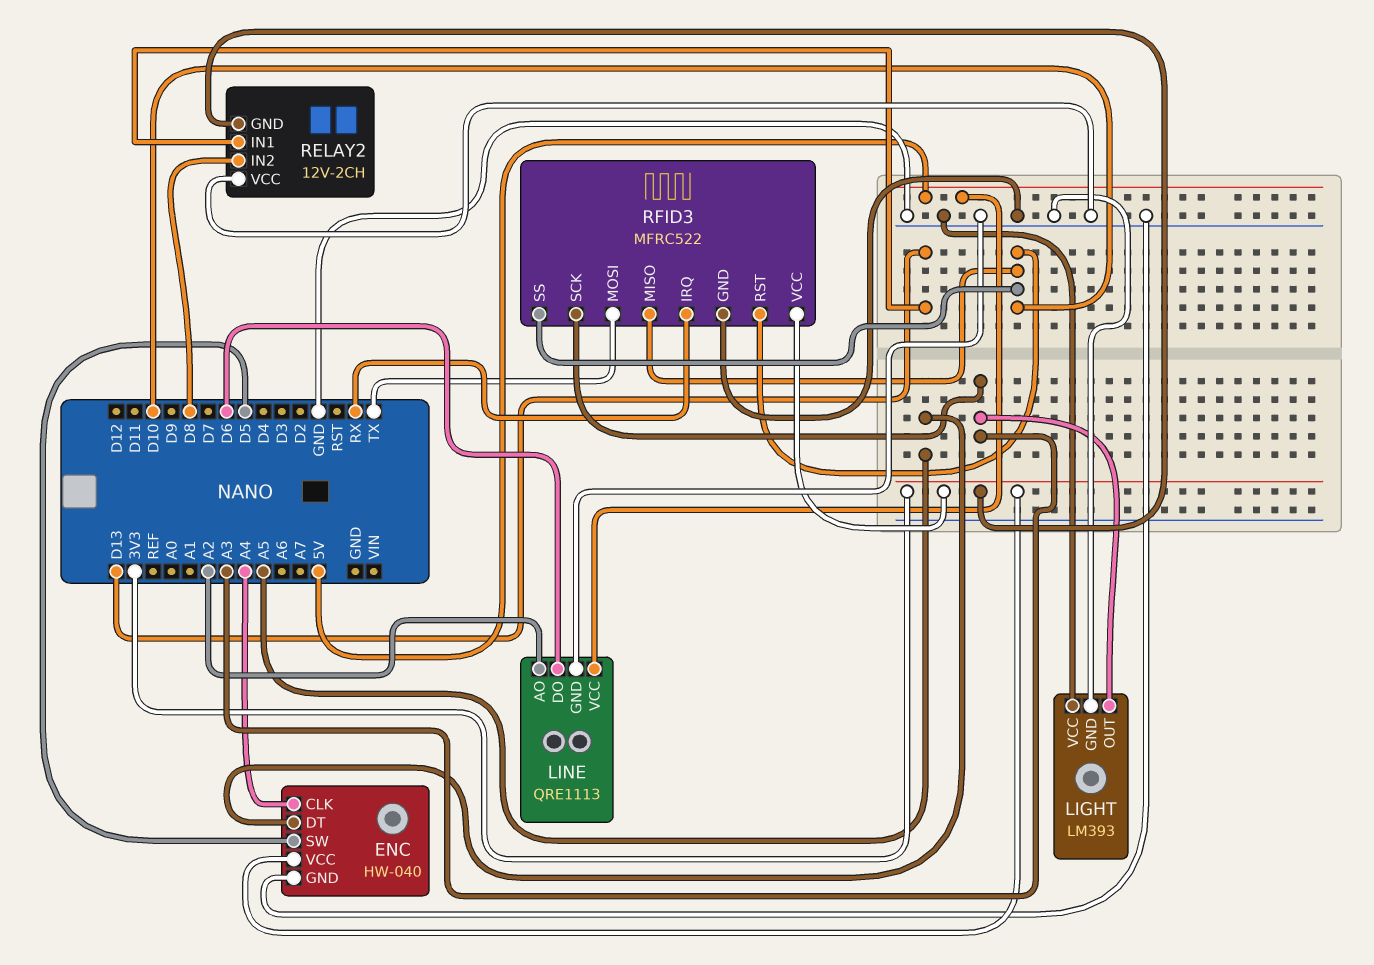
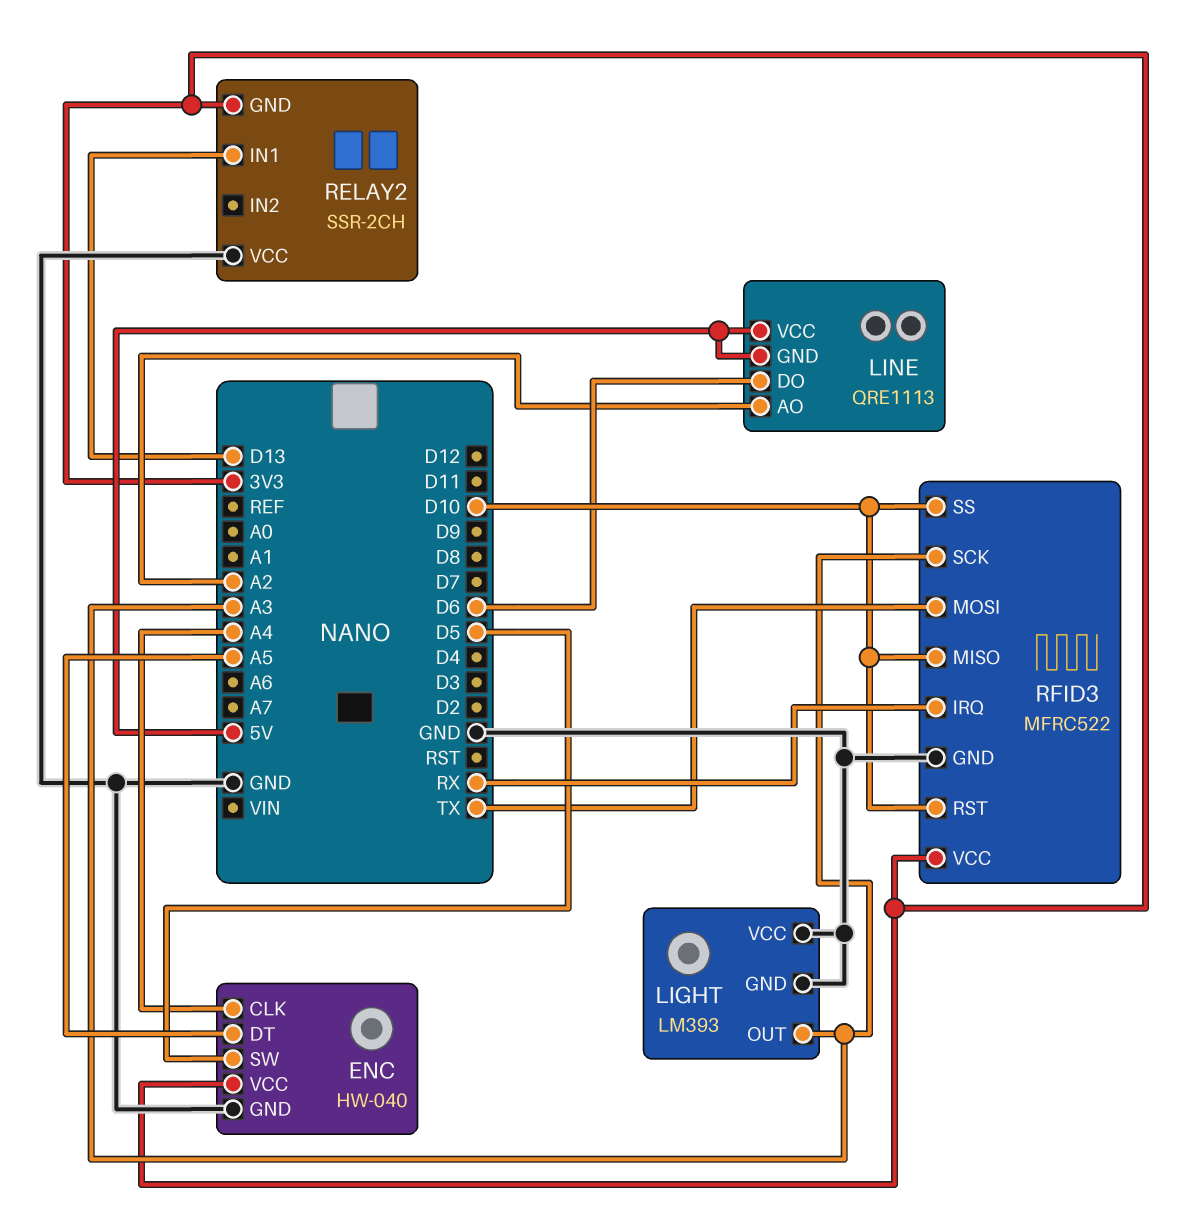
LINE pin GND: GND -> 5V
RELAY2: 12V-2CH -> SSR-2CH
RELAY2 pin IN2: D8 -> none

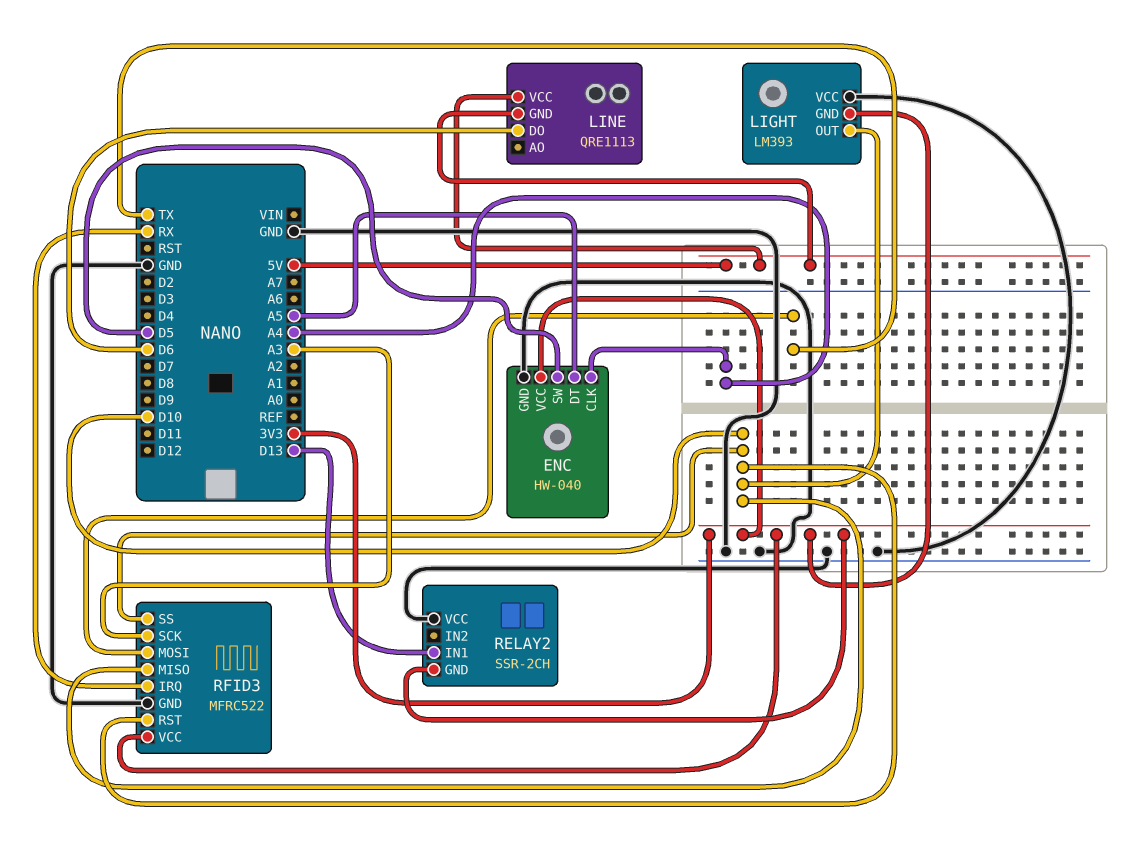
LIGHT pin GND: GND -> 3V3
LIGHT pin OUT: A3 -> D10
LINE pin AO: A2 -> none

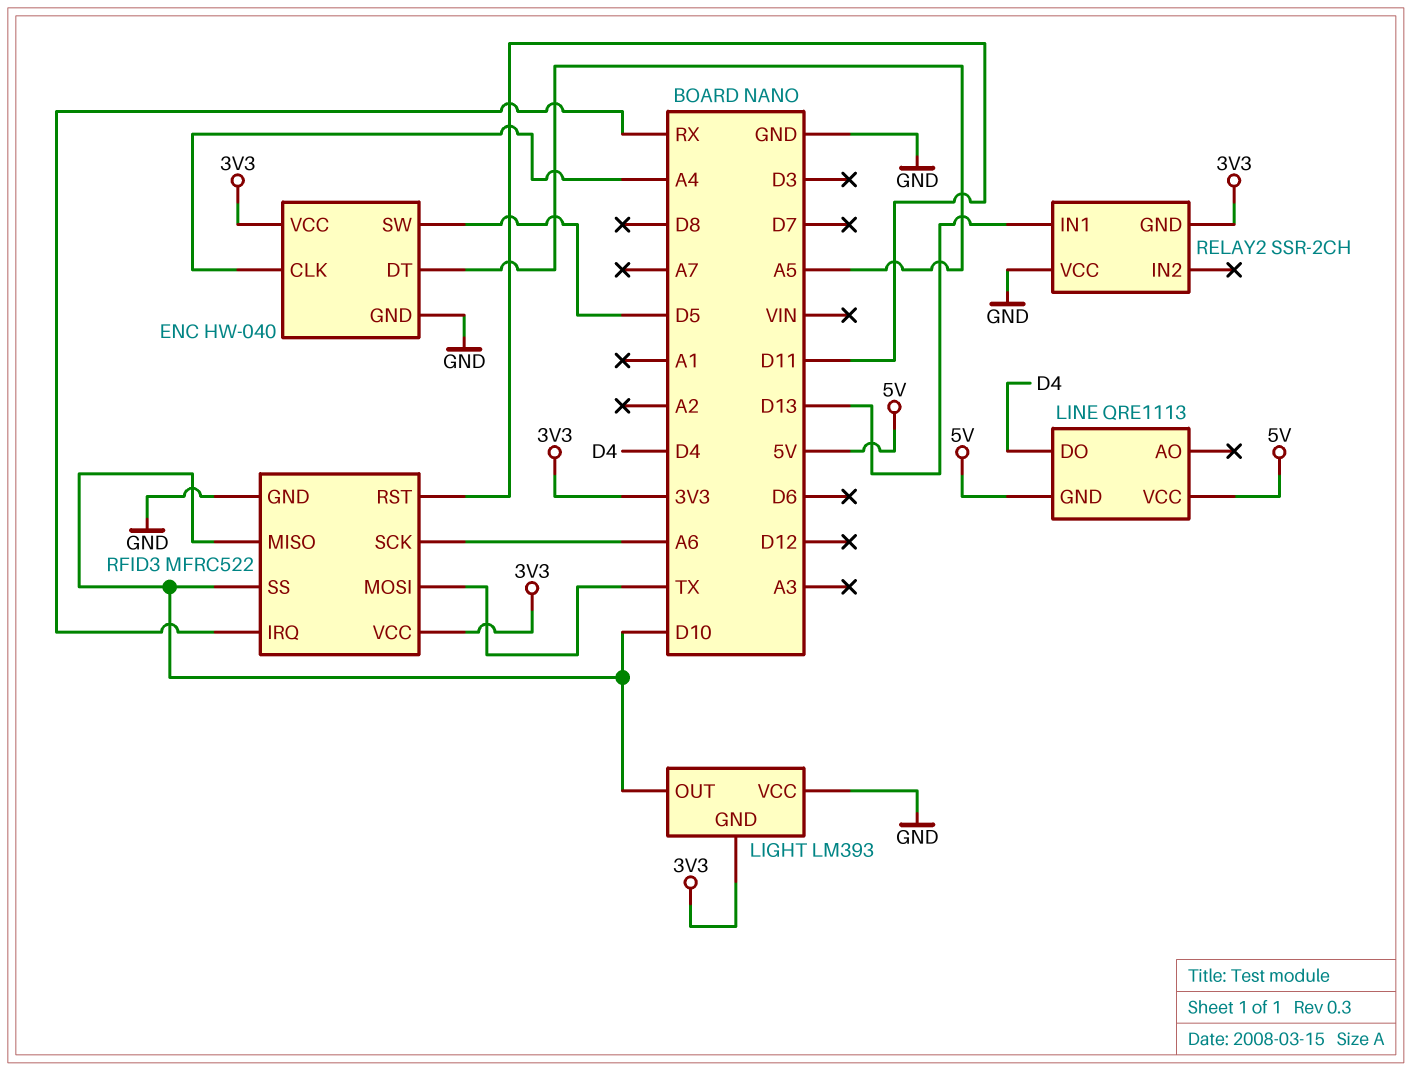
LINE pin DO: D6 -> D4
RFID3 pin RST: D10 -> D11
RFID3 pin SCK: A3 -> A6

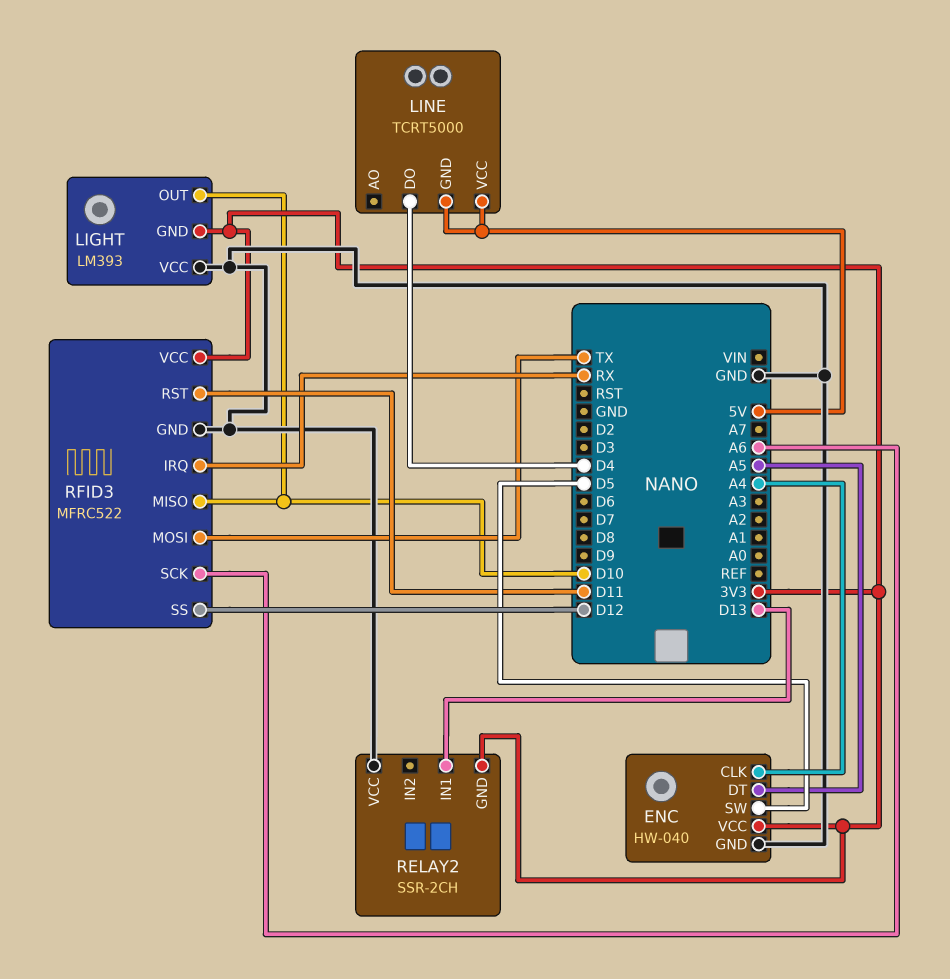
LINE: QRE1113 -> TCRT5000
RFID3 pin SS: D10 -> D12

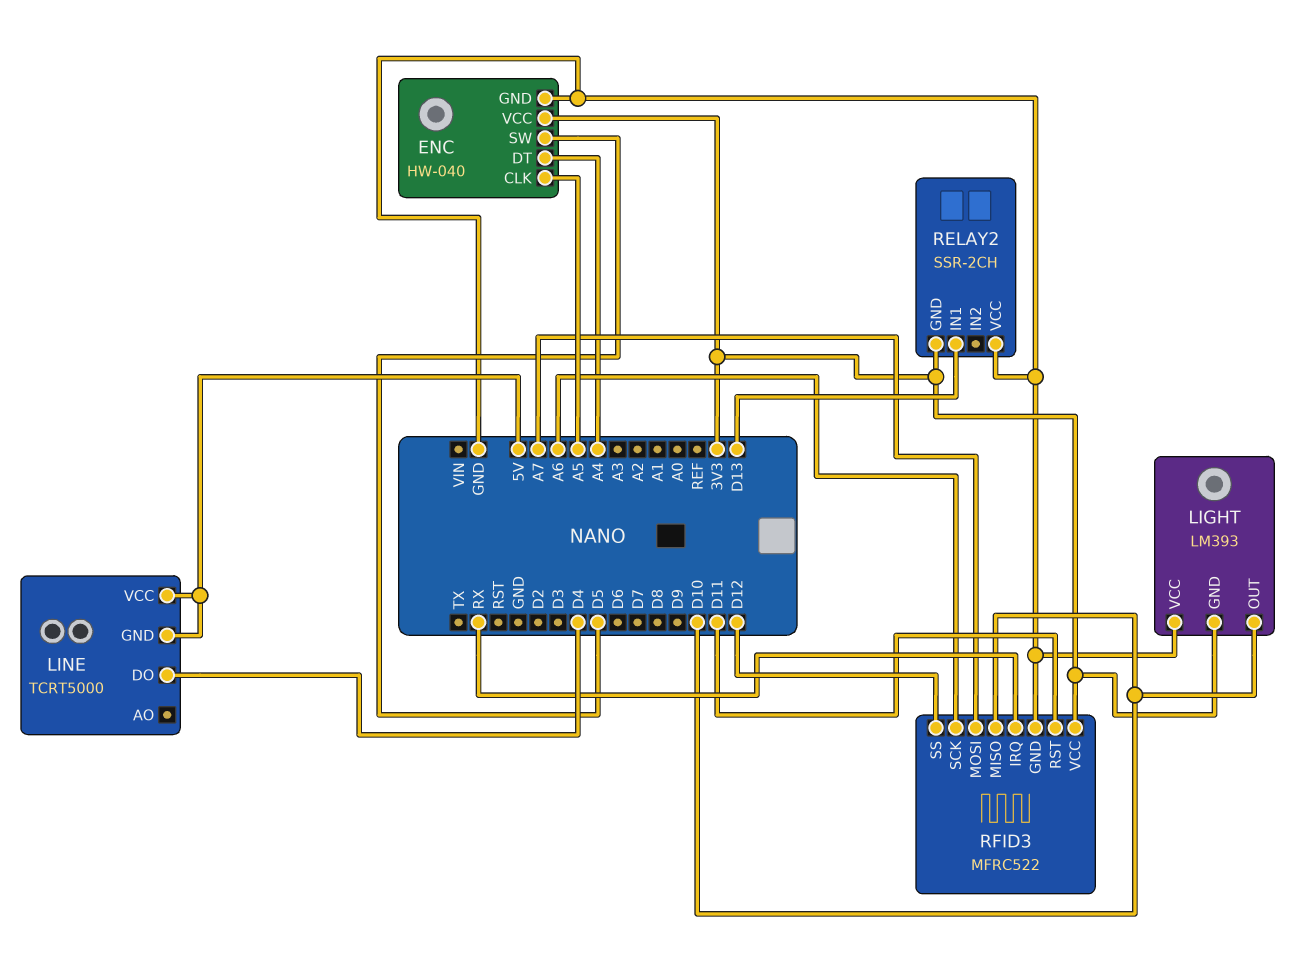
ENC pin CLK: A4 -> A5
ENC pin DT: A5 -> A4
RFID3 pin MOSI: TX -> A7

